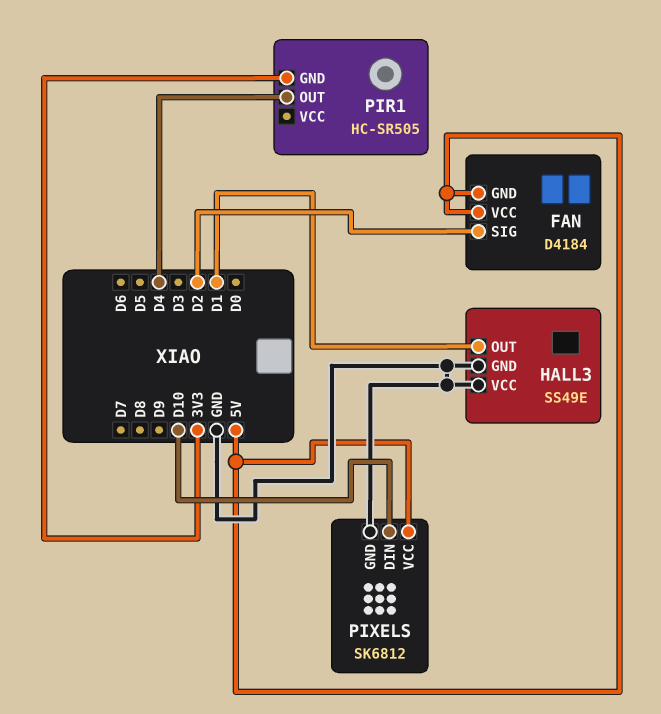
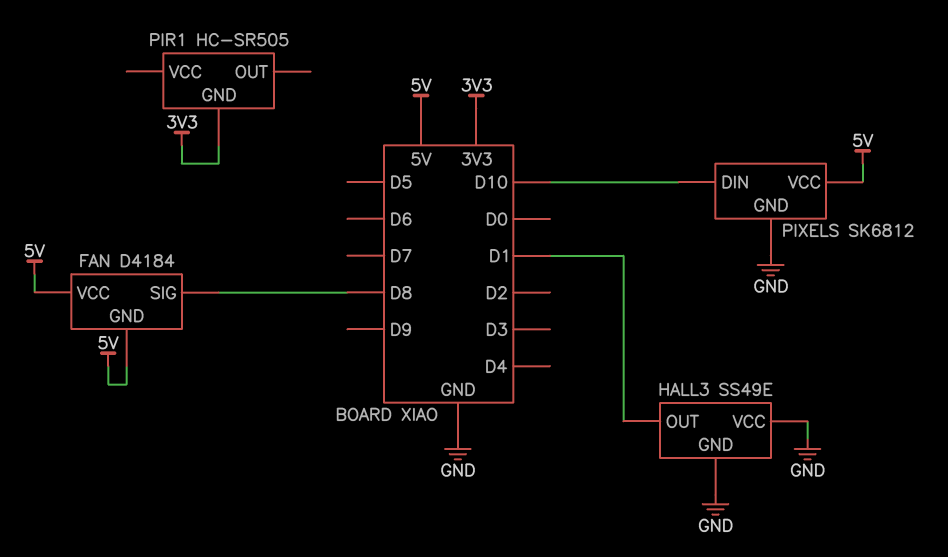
FAN pin SIG: D2 -> D8
PIR1 pin OUT: D4 -> none

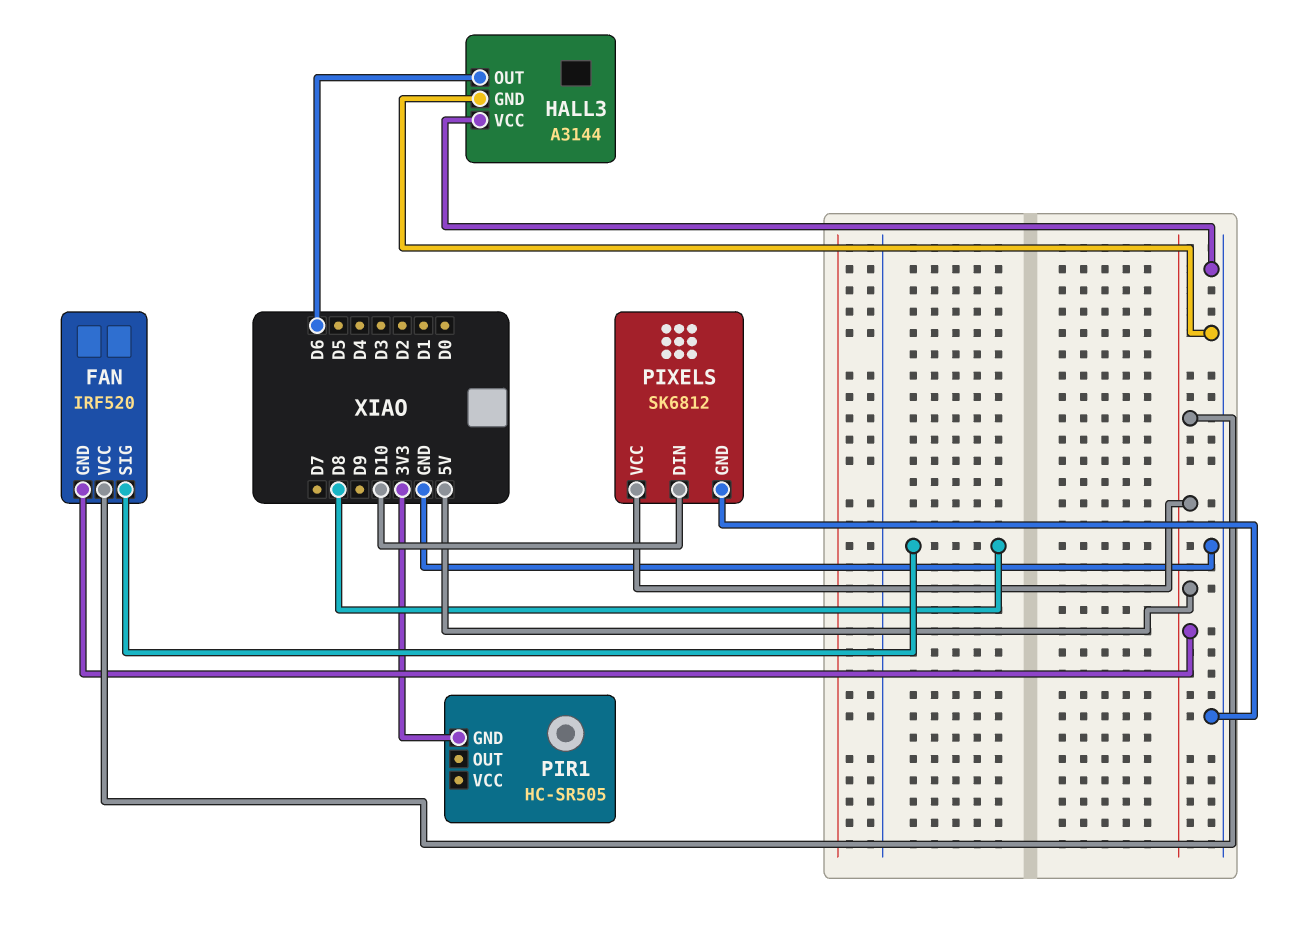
FAN: D4184 -> IRF520
HALL3: SS49E -> A3144
HALL3 pin OUT: D1 -> D6

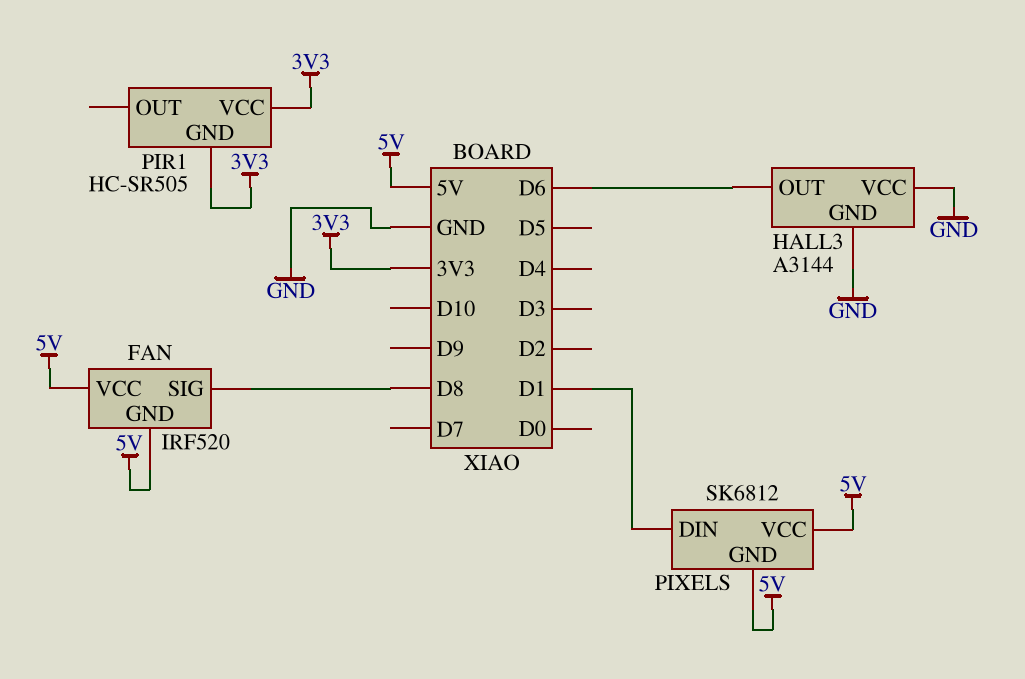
PIR1 pin VCC: none -> 3V3
PIXELS pin DIN: D10 -> D1
PIXELS pin GND: GND -> 5V

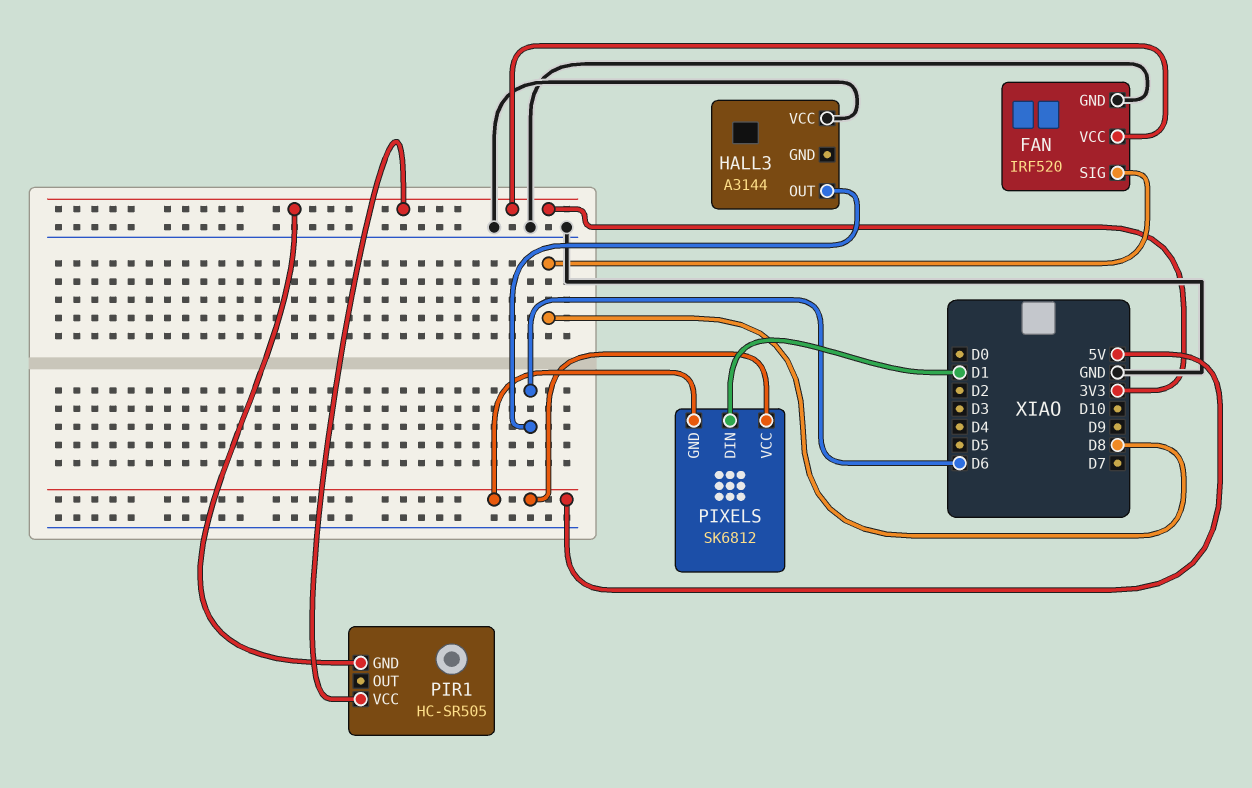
FAN pin GND: 5V -> GND
FAN pin VCC: 5V -> 3V3
HALL3 pin GND: GND -> none

